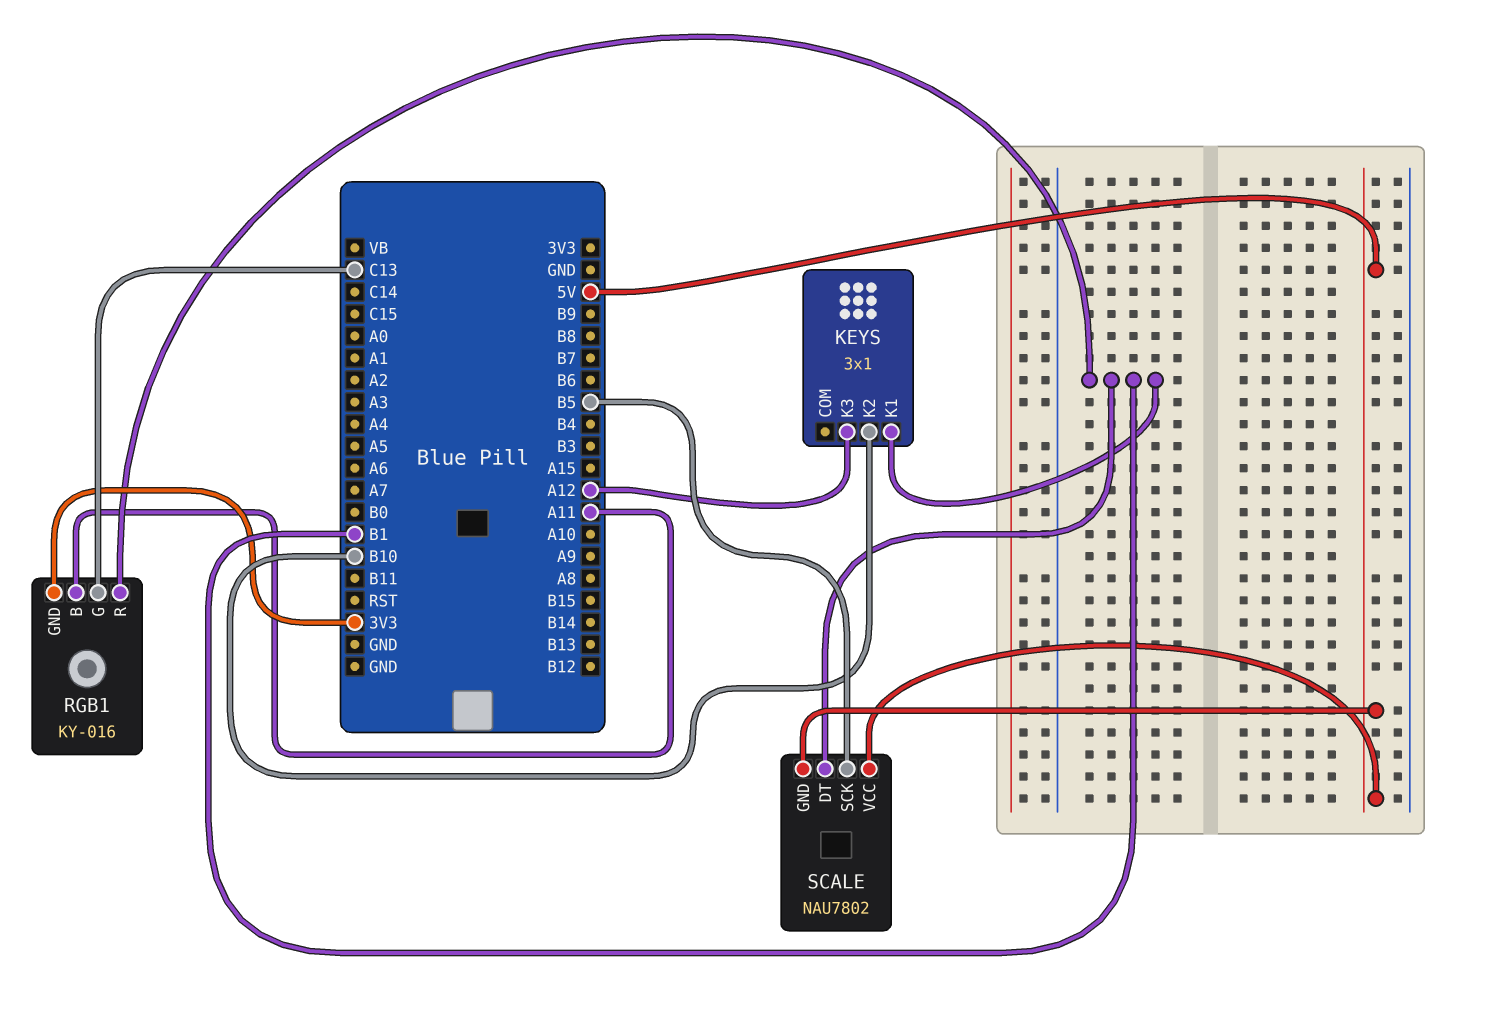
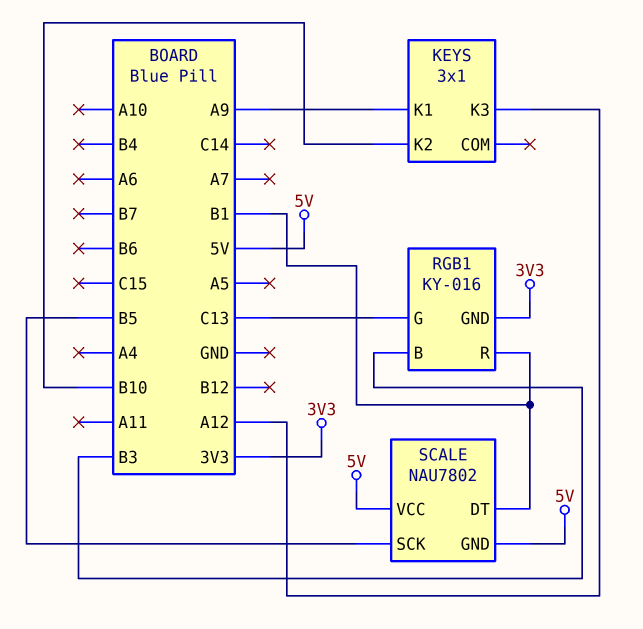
KEYS pin K1: B1 -> A9
RGB1 pin B: A11 -> B3

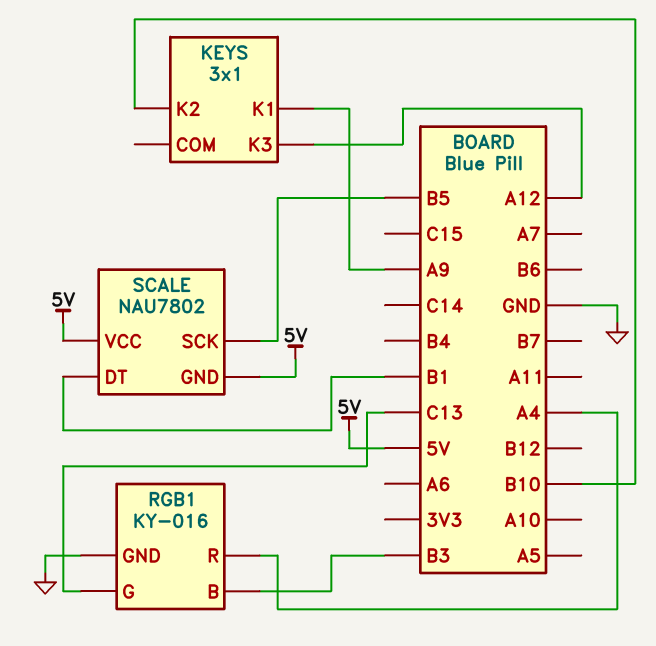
RGB1 pin GND: 3V3 -> GND
RGB1 pin R: B1 -> A4

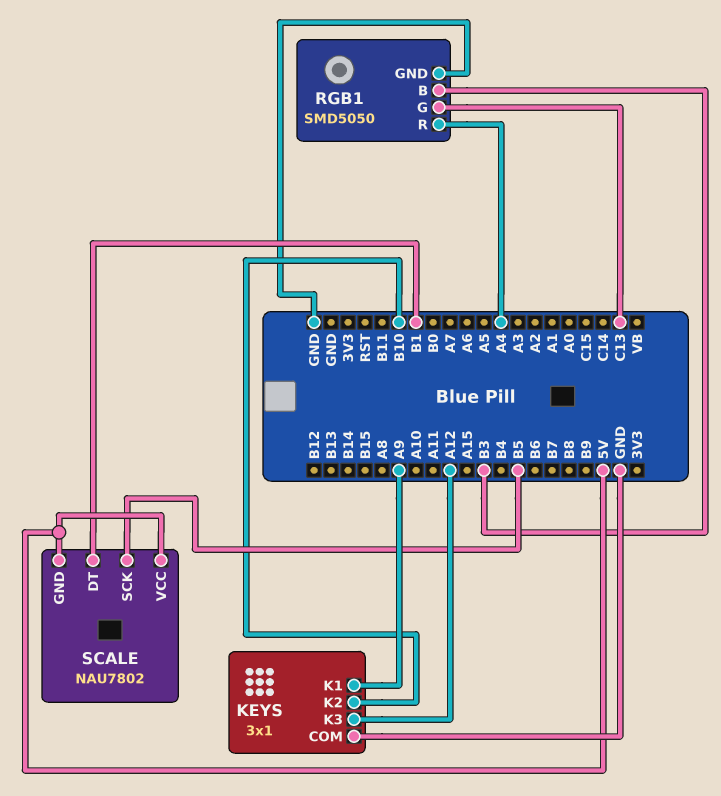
KEYS pin COM: none -> GND
RGB1: KY-016 -> SMD5050

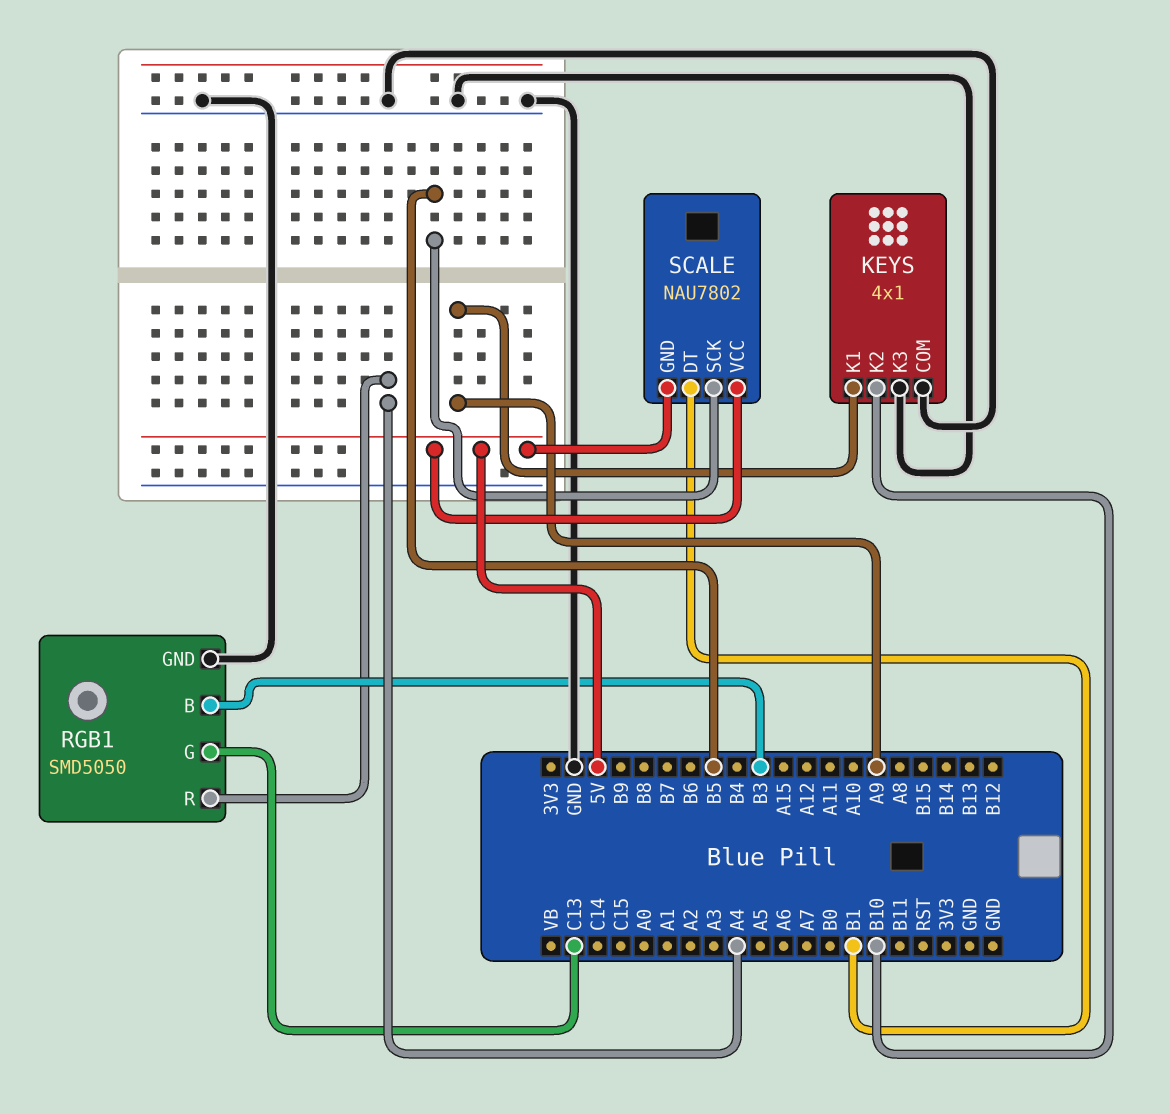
KEYS: 3x1 -> 4x1
KEYS pin K3: A12 -> GND

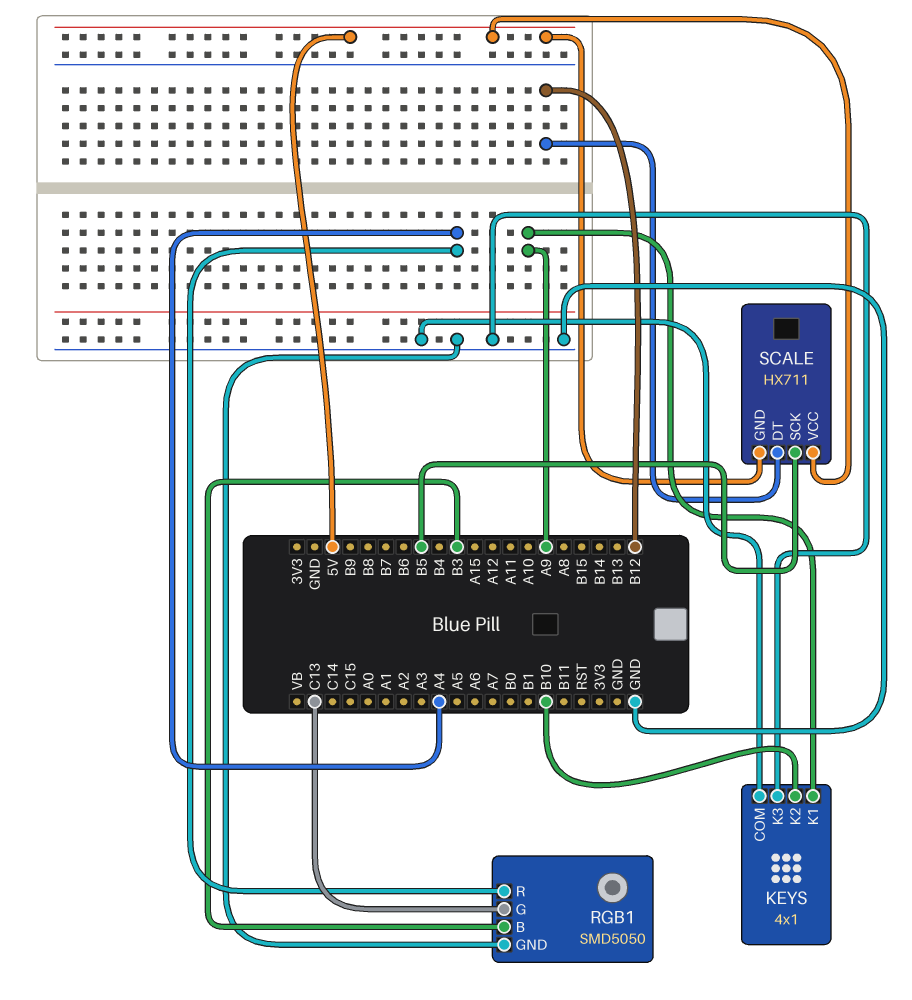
SCALE: NAU7802 -> HX711
SCALE pin DT: B1 -> B12

